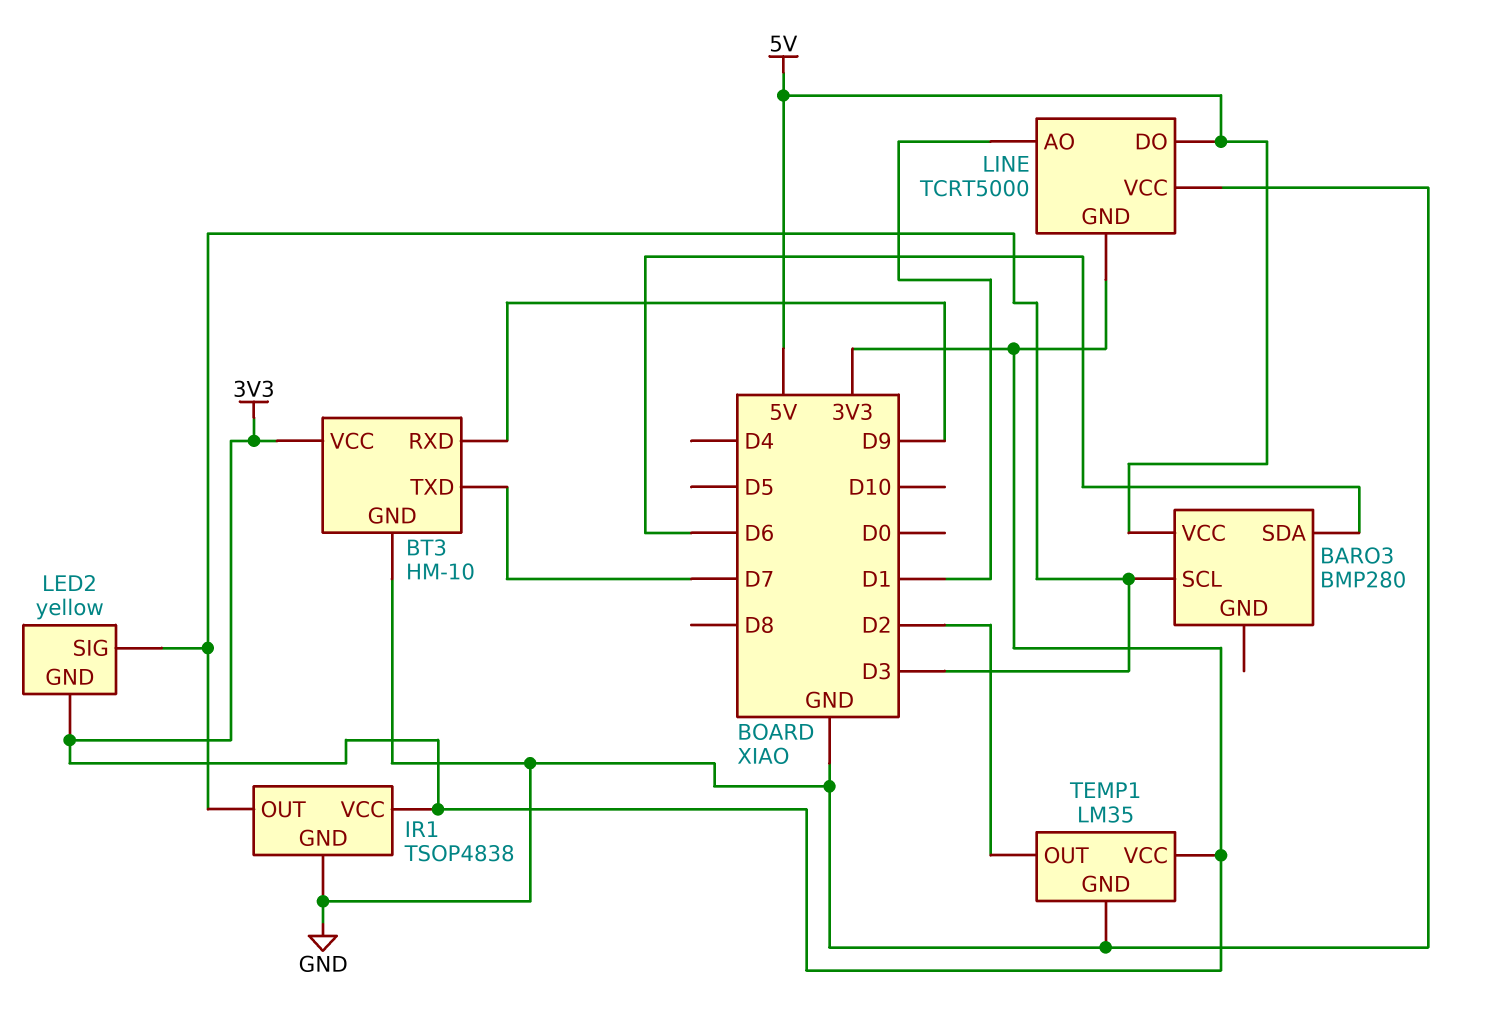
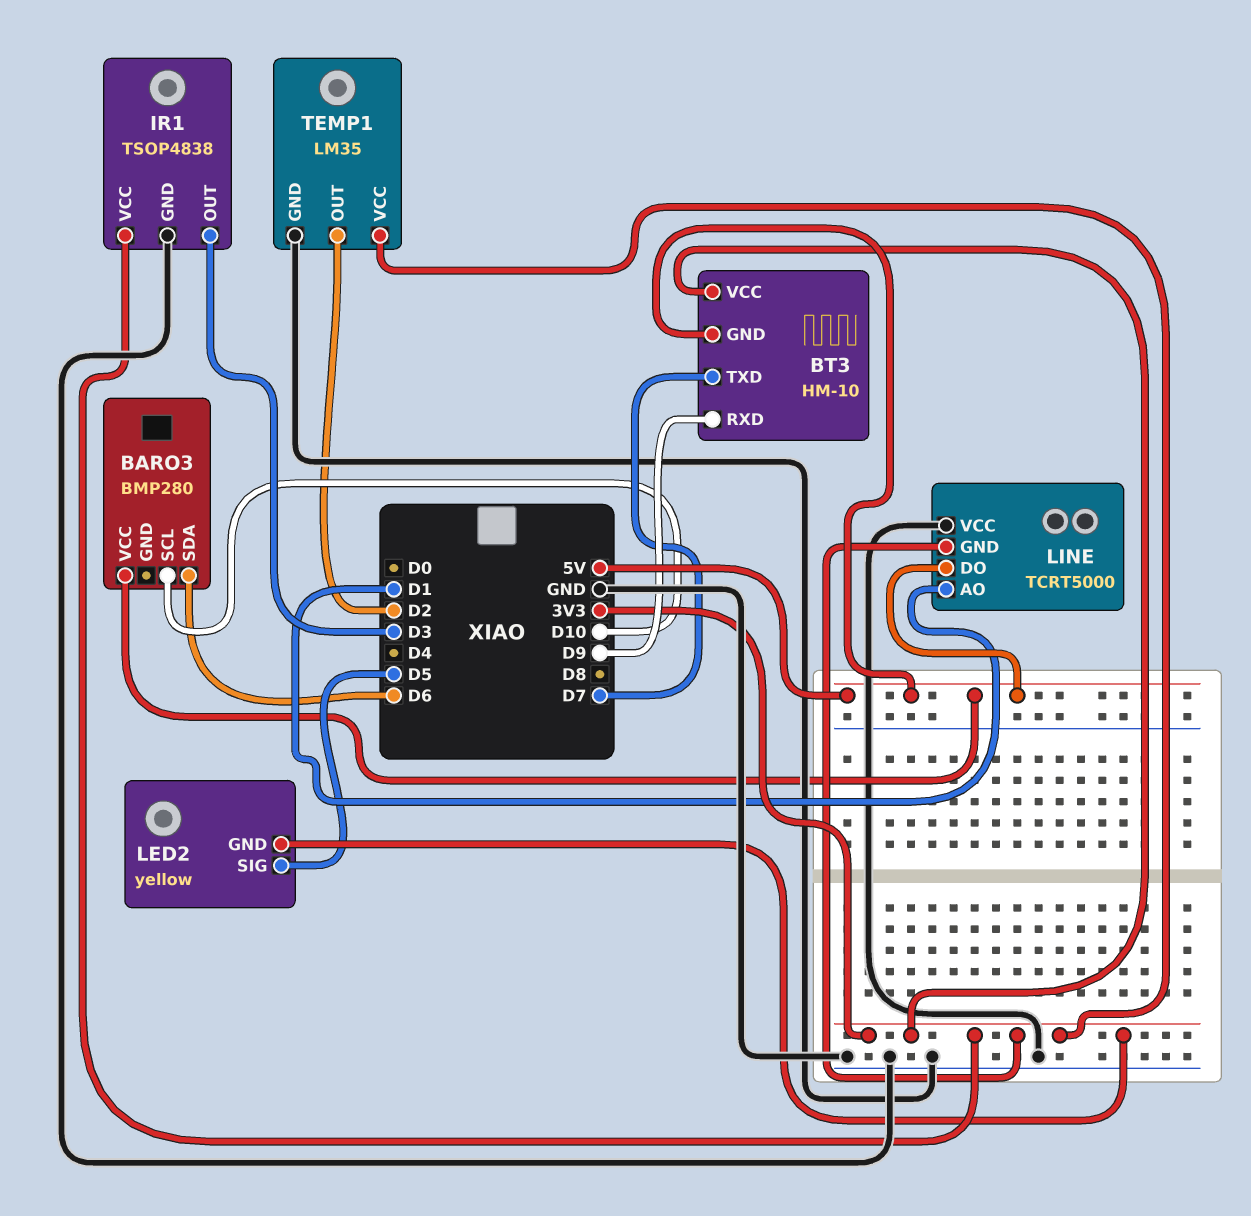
BARO3 pin SCL: D3 -> D10
BT3 pin GND: GND -> 5V
LED2 pin SIG: D3 -> D5

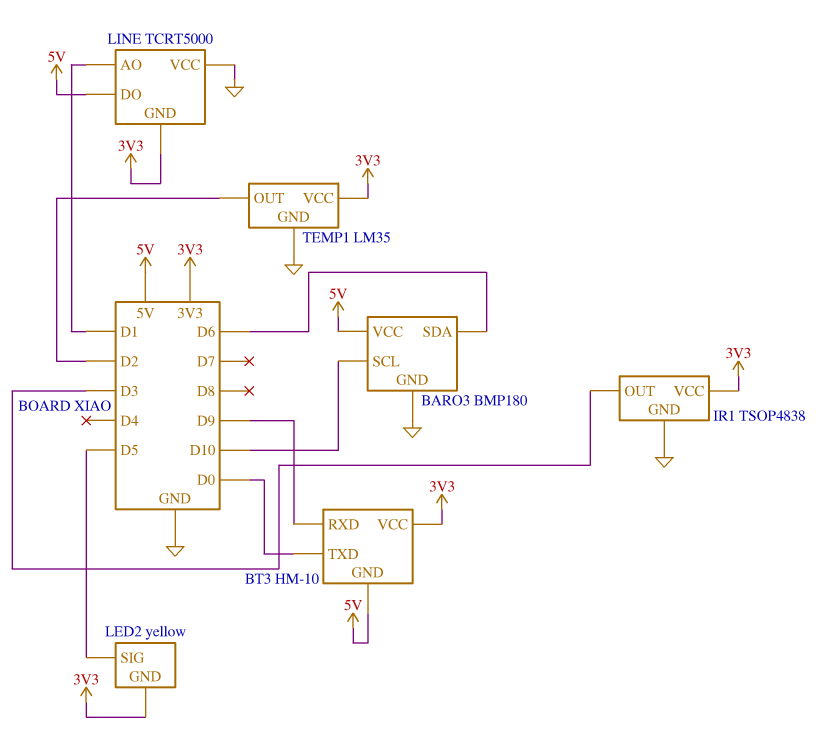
BARO3: BMP280 -> BMP180
BARO3 pin GND: none -> GND
BT3 pin TXD: D7 -> D0

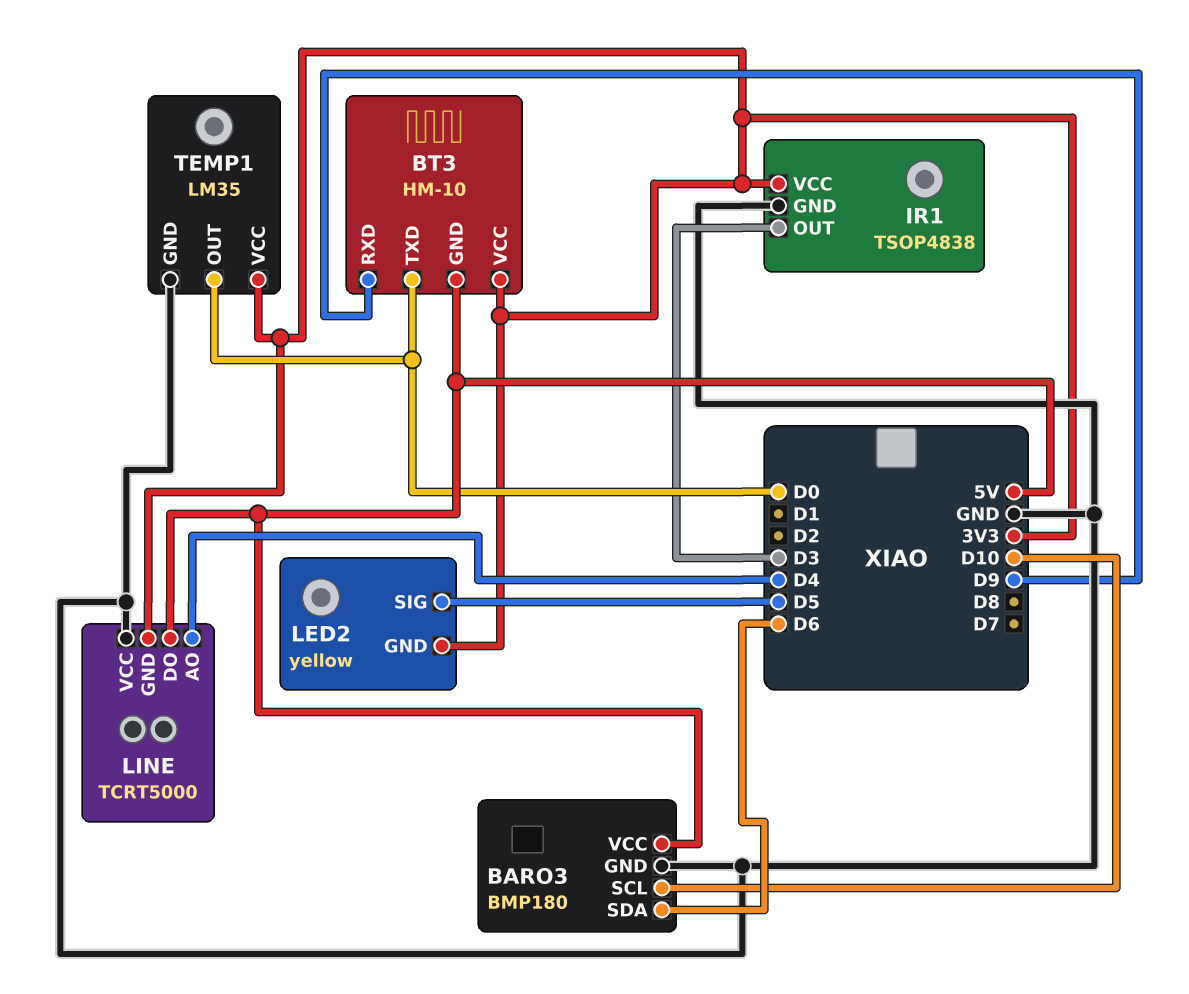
LINE pin AO: D1 -> D4
TEMP1 pin OUT: D2 -> D0

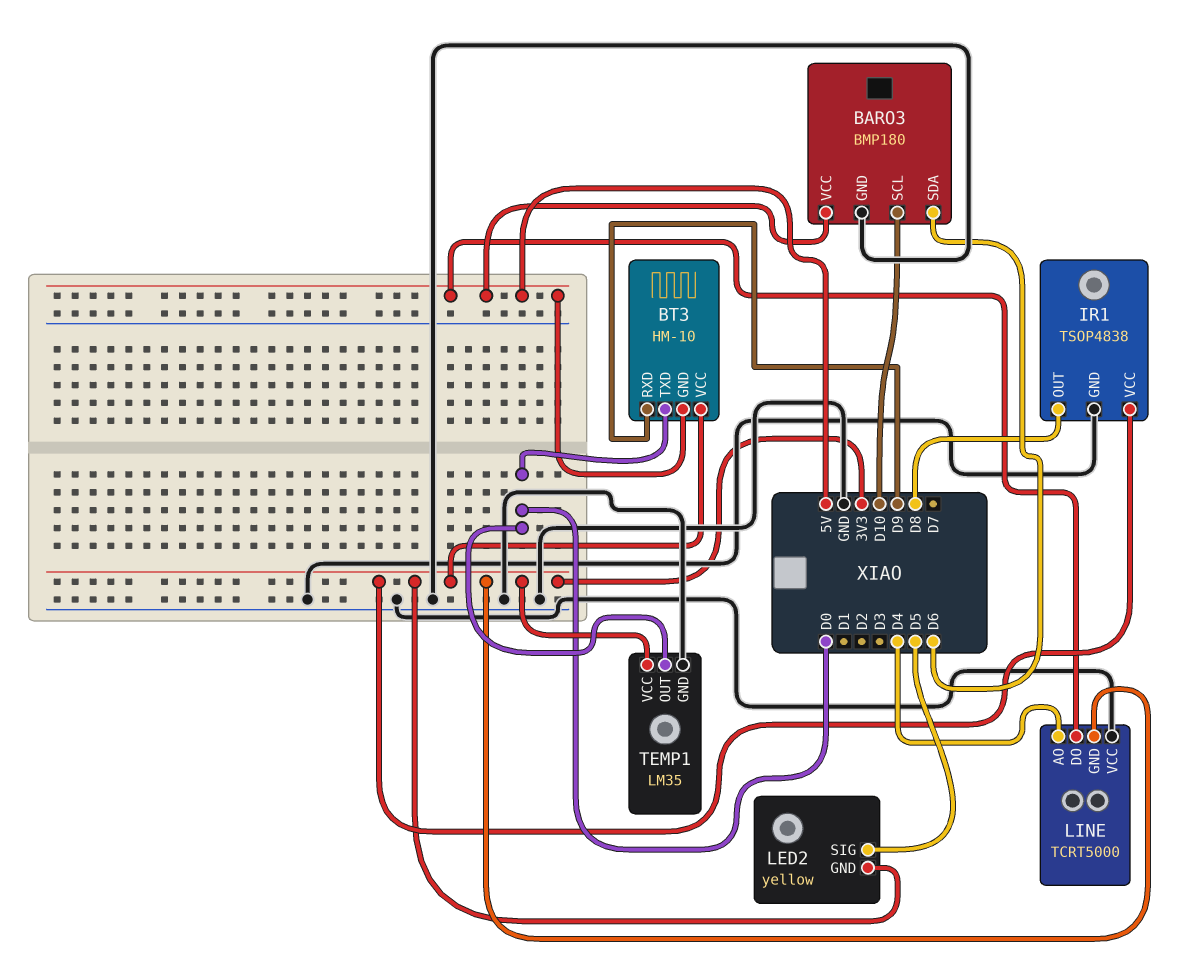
IR1 pin OUT: D3 -> D8

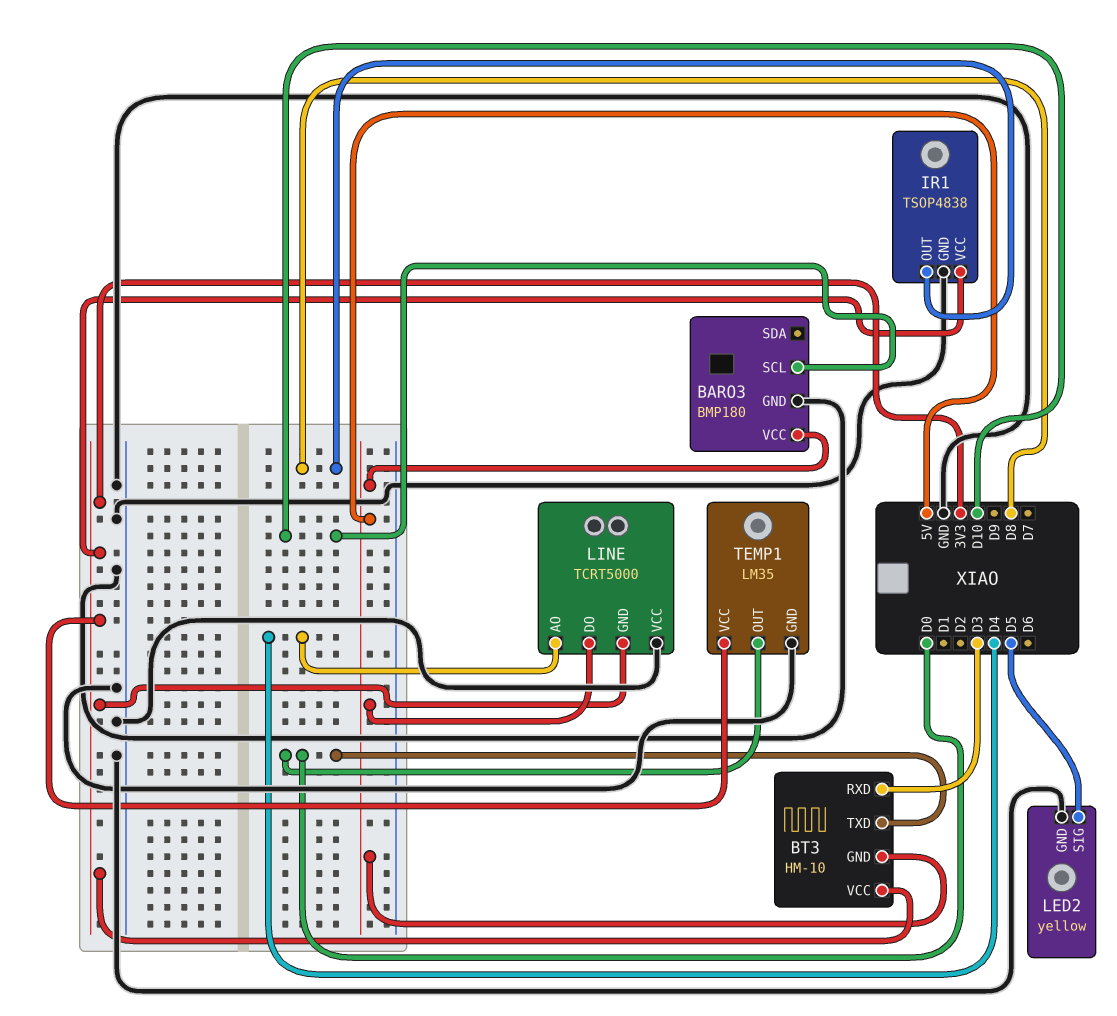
BARO3 pin SDA: D6 -> none
BT3 pin RXD: D9 -> D3
LED2 pin GND: 3V3 -> GND

